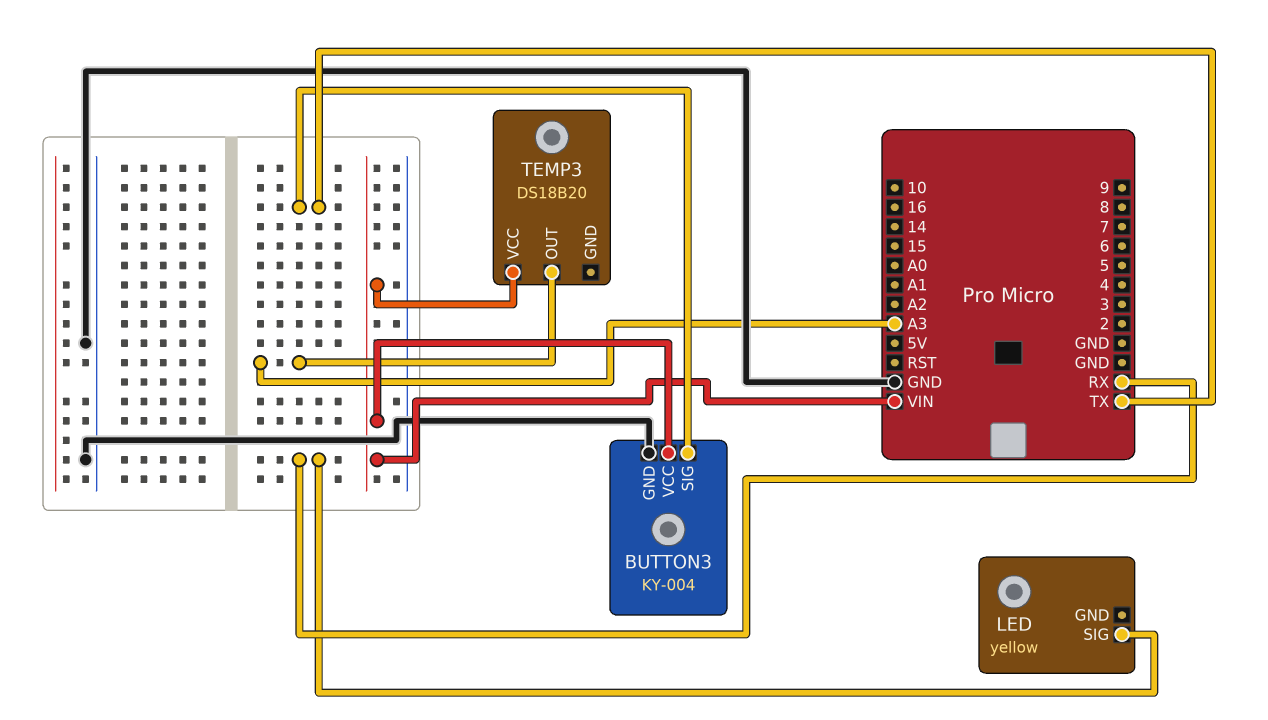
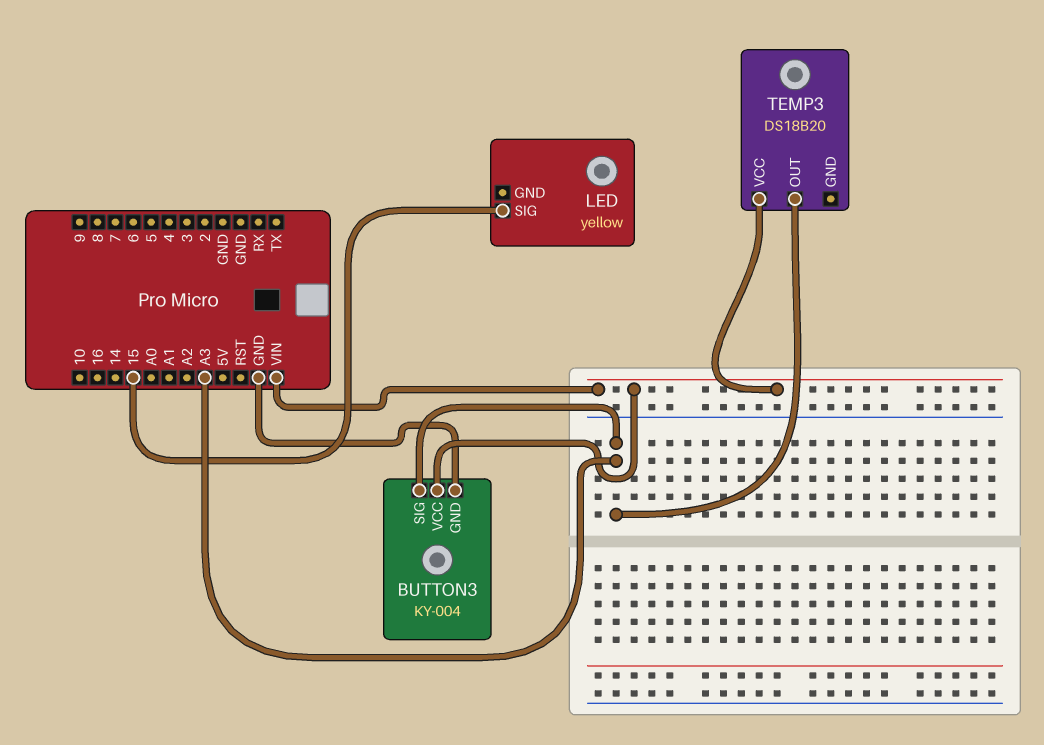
BUTTON3 pin SIG: TX -> A3
LED pin SIG: RX -> 15

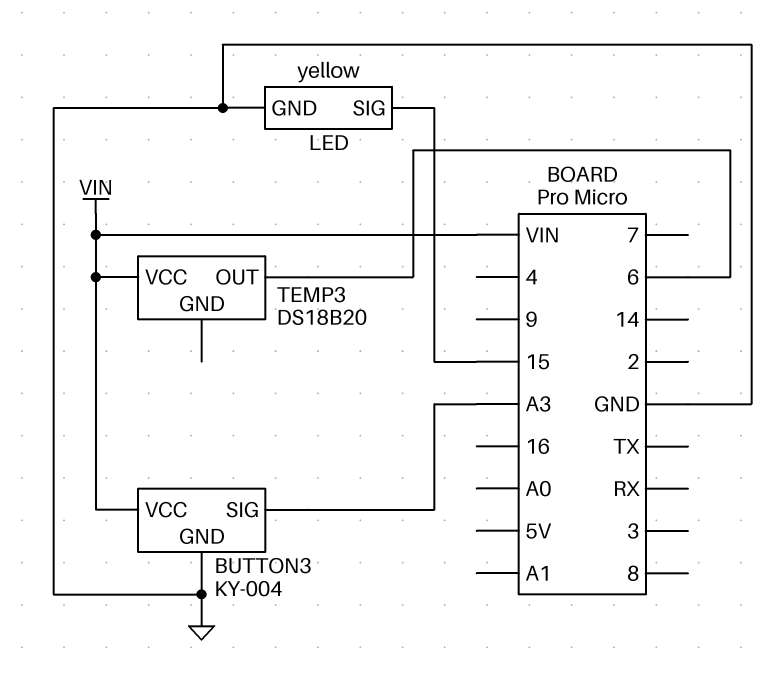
LED pin GND: none -> GND
TEMP3 pin OUT: A3 -> 6

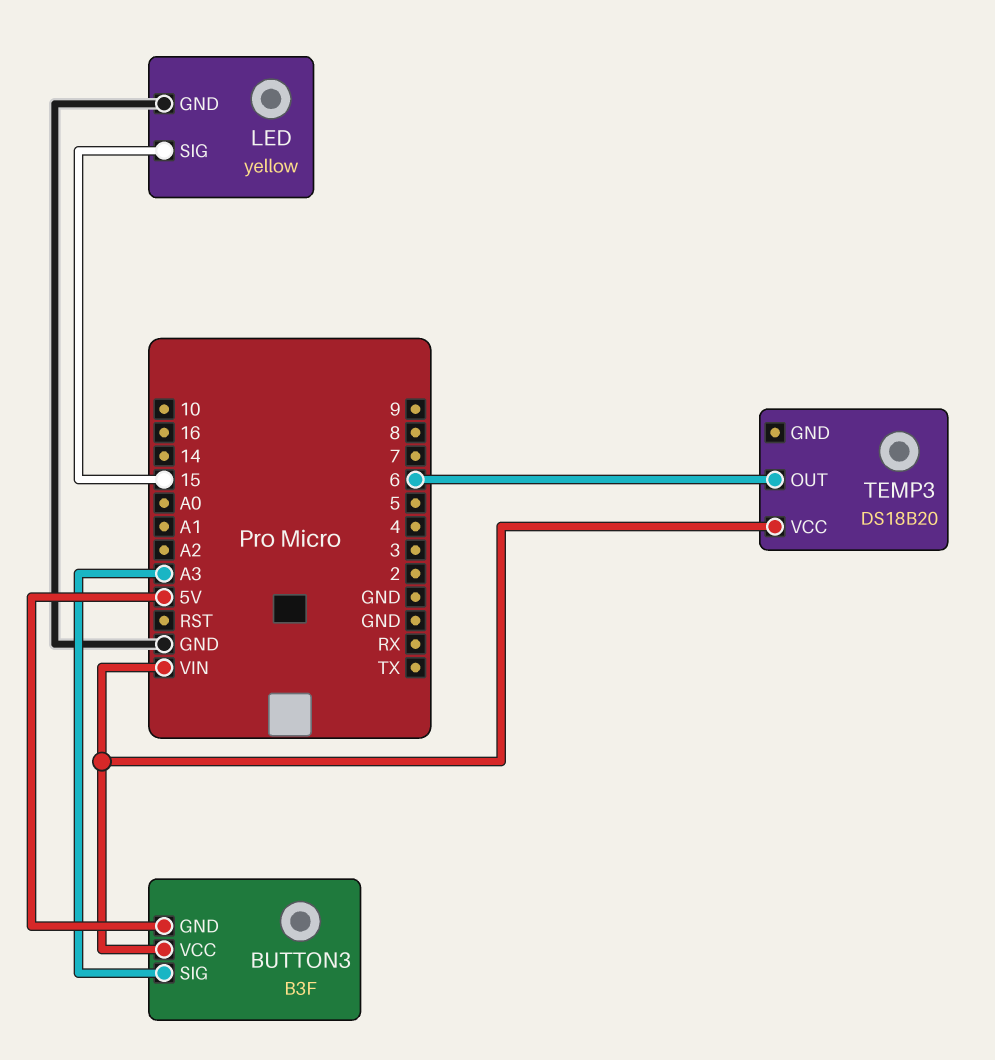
BUTTON3: KY-004 -> B3F
BUTTON3 pin GND: GND -> 5V

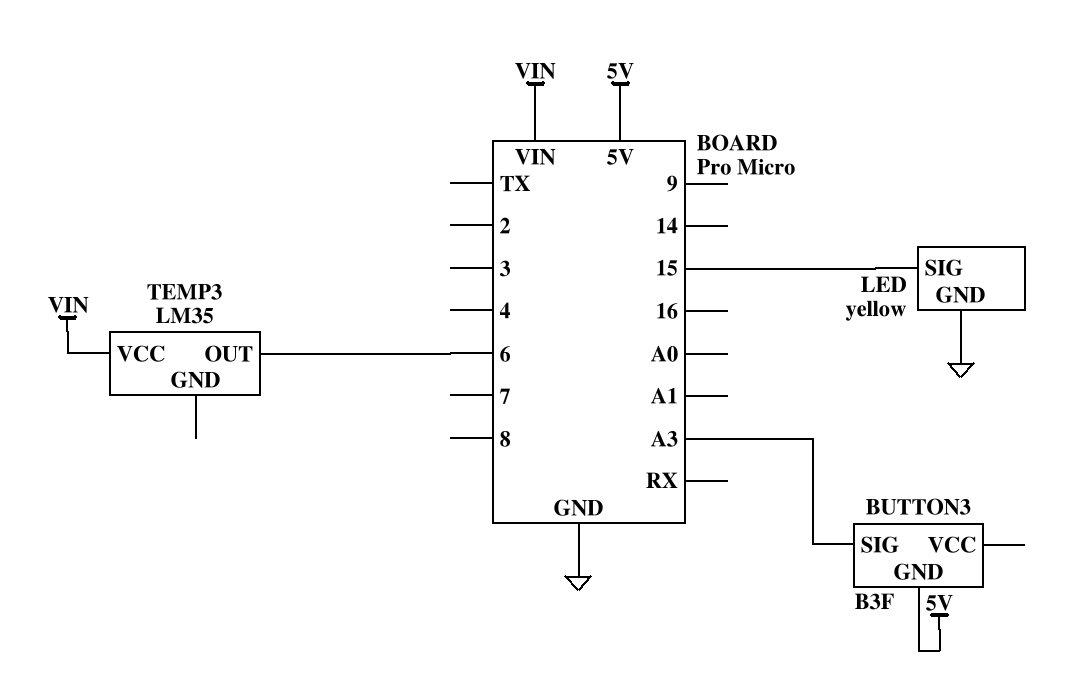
BUTTON3 pin VCC: VIN -> none
TEMP3: DS18B20 -> LM35

